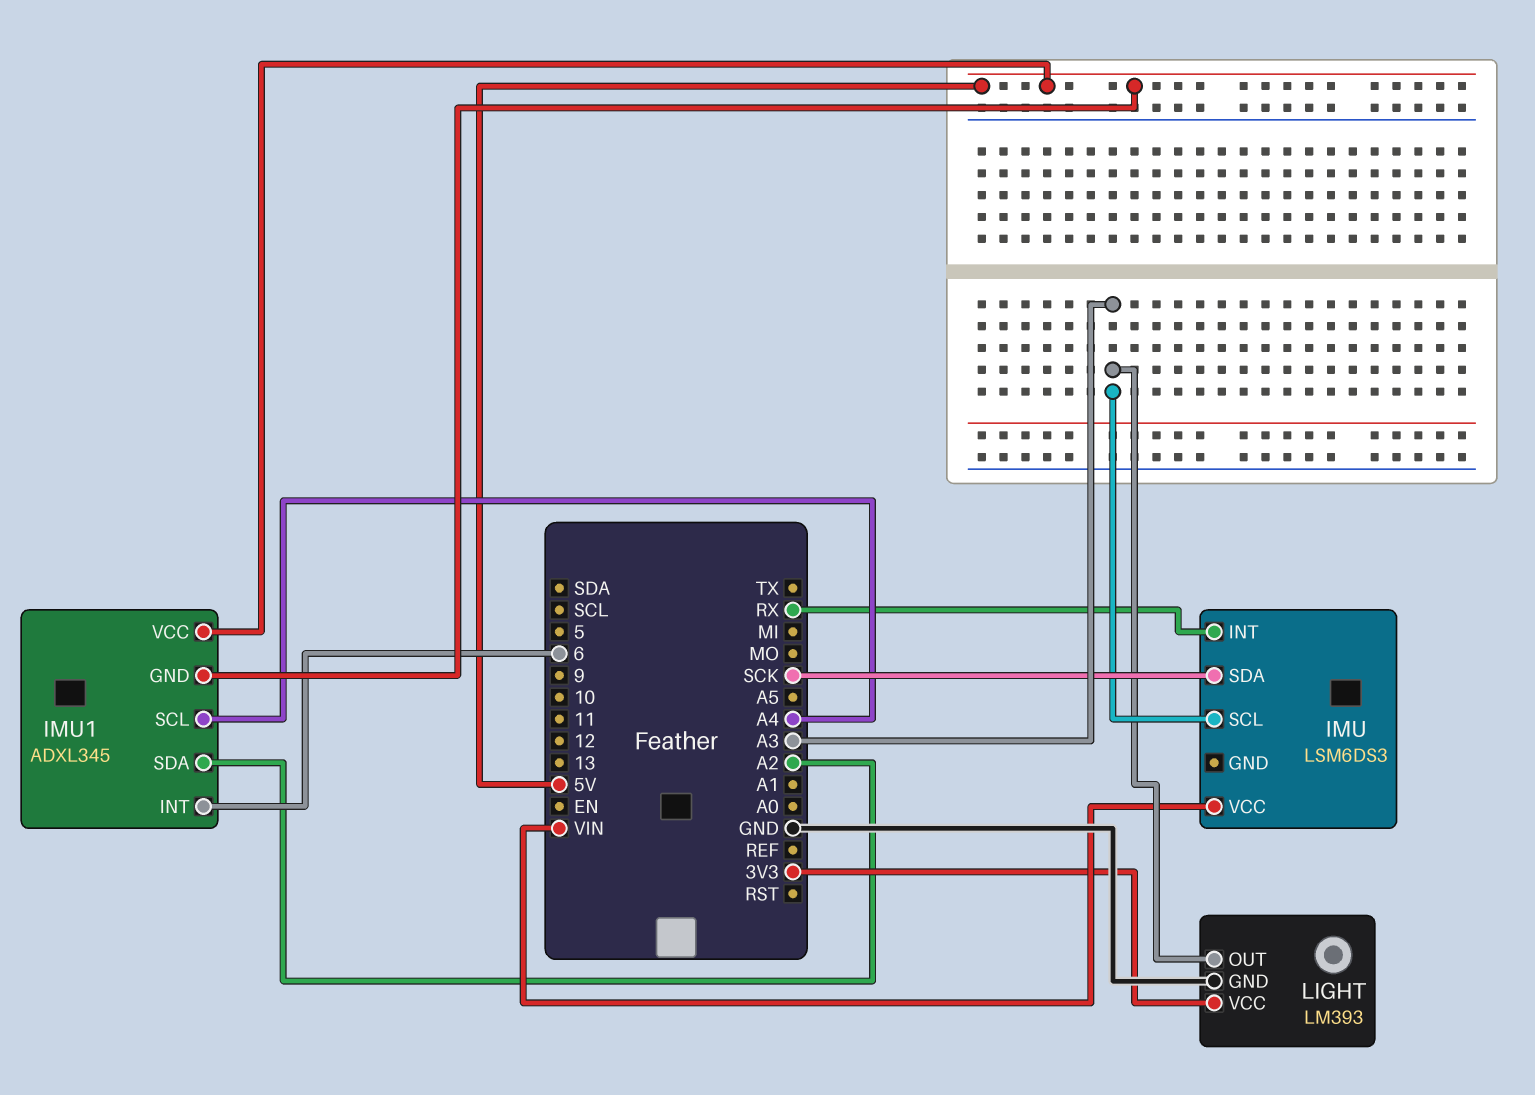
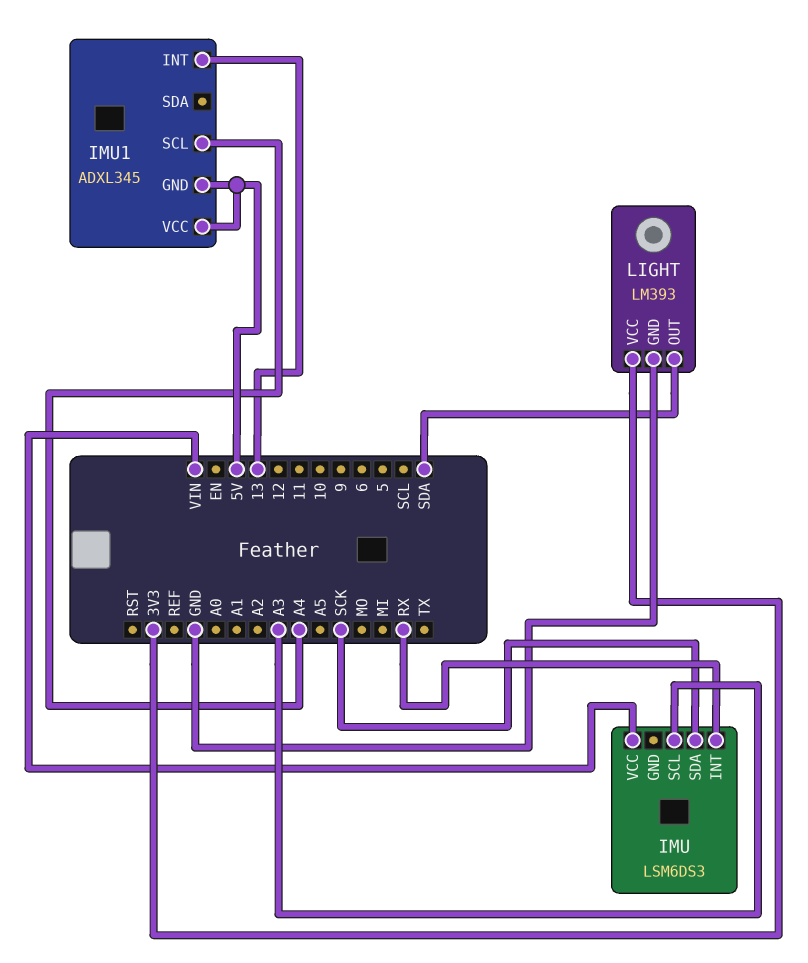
IMU1 pin INT: 6 -> 13
IMU1 pin SDA: A2 -> none
LIGHT pin OUT: A3 -> SDA

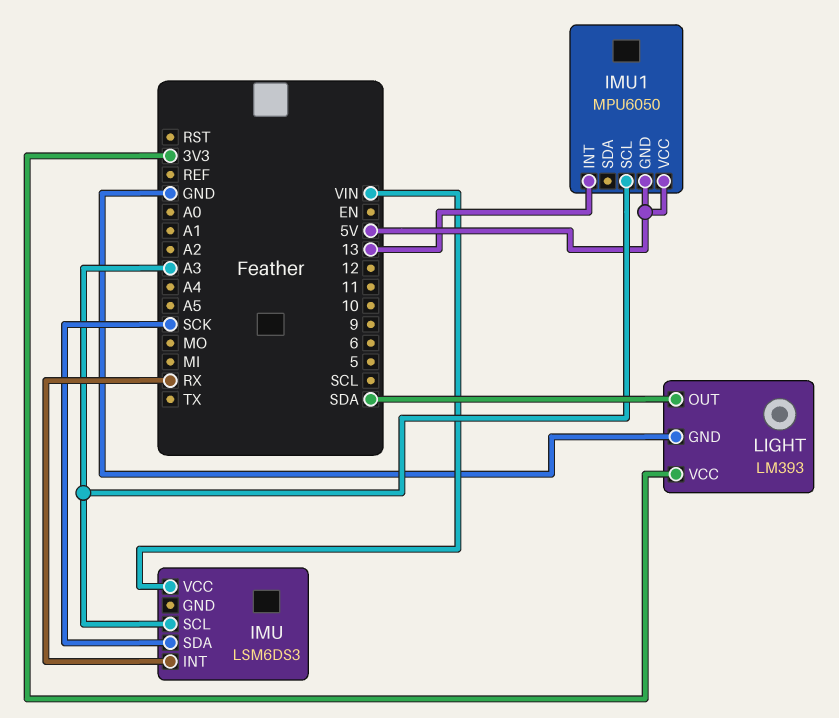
IMU1: ADXL345 -> MPU6050
IMU1 pin SCL: A4 -> A3

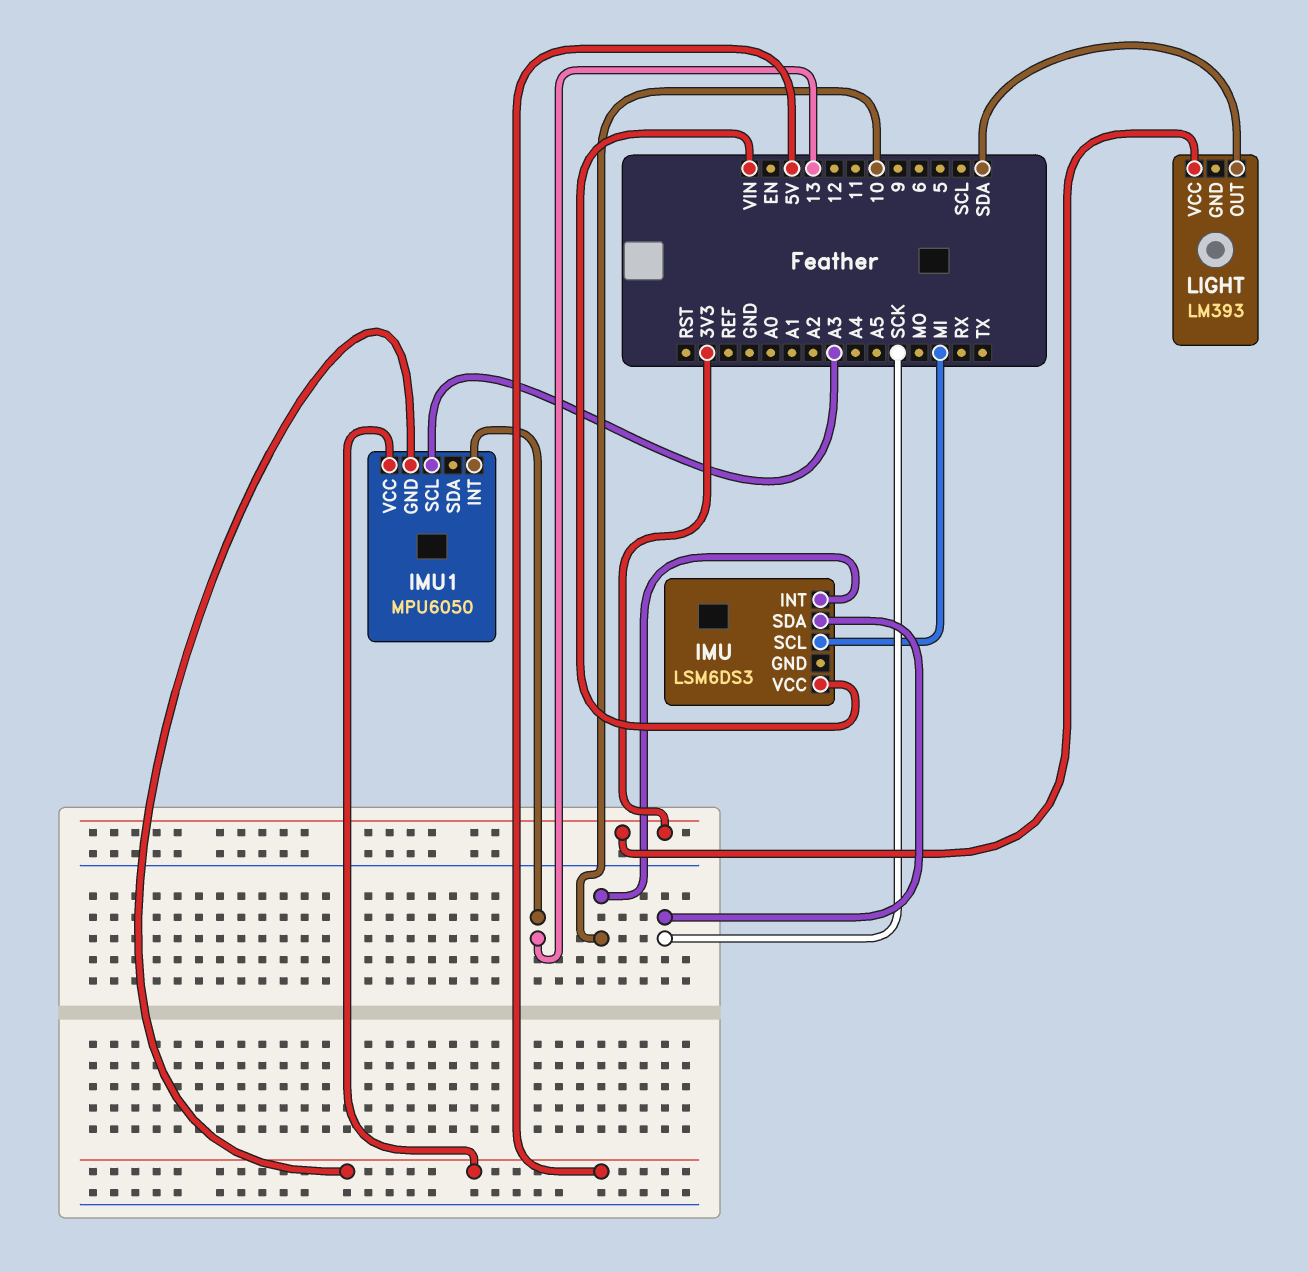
IMU pin INT: RX -> 10
IMU pin SCL: A3 -> MI
LIGHT pin GND: GND -> none

